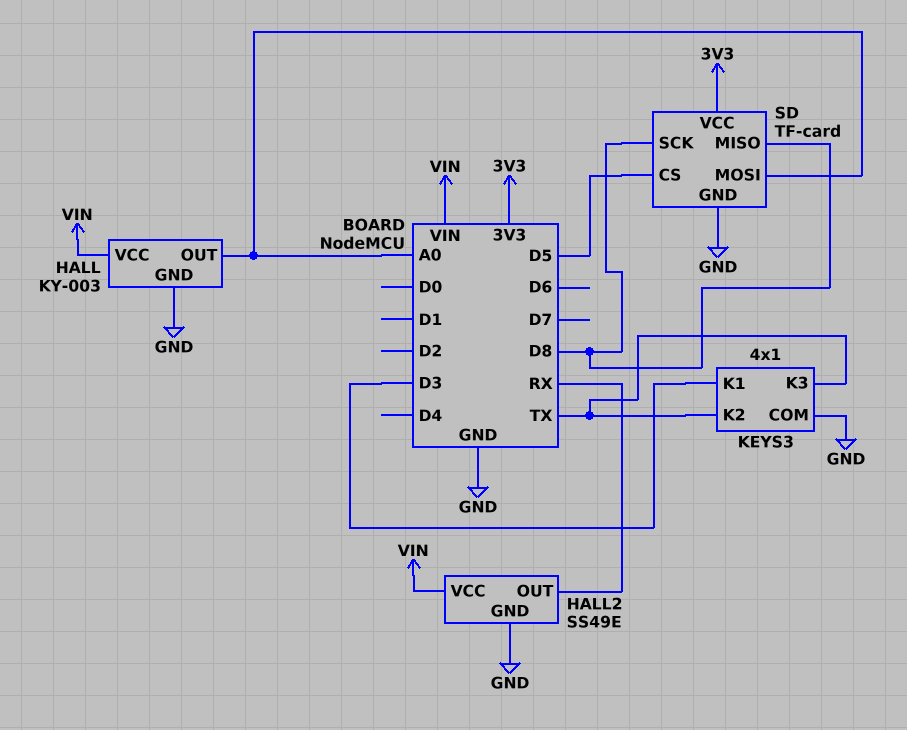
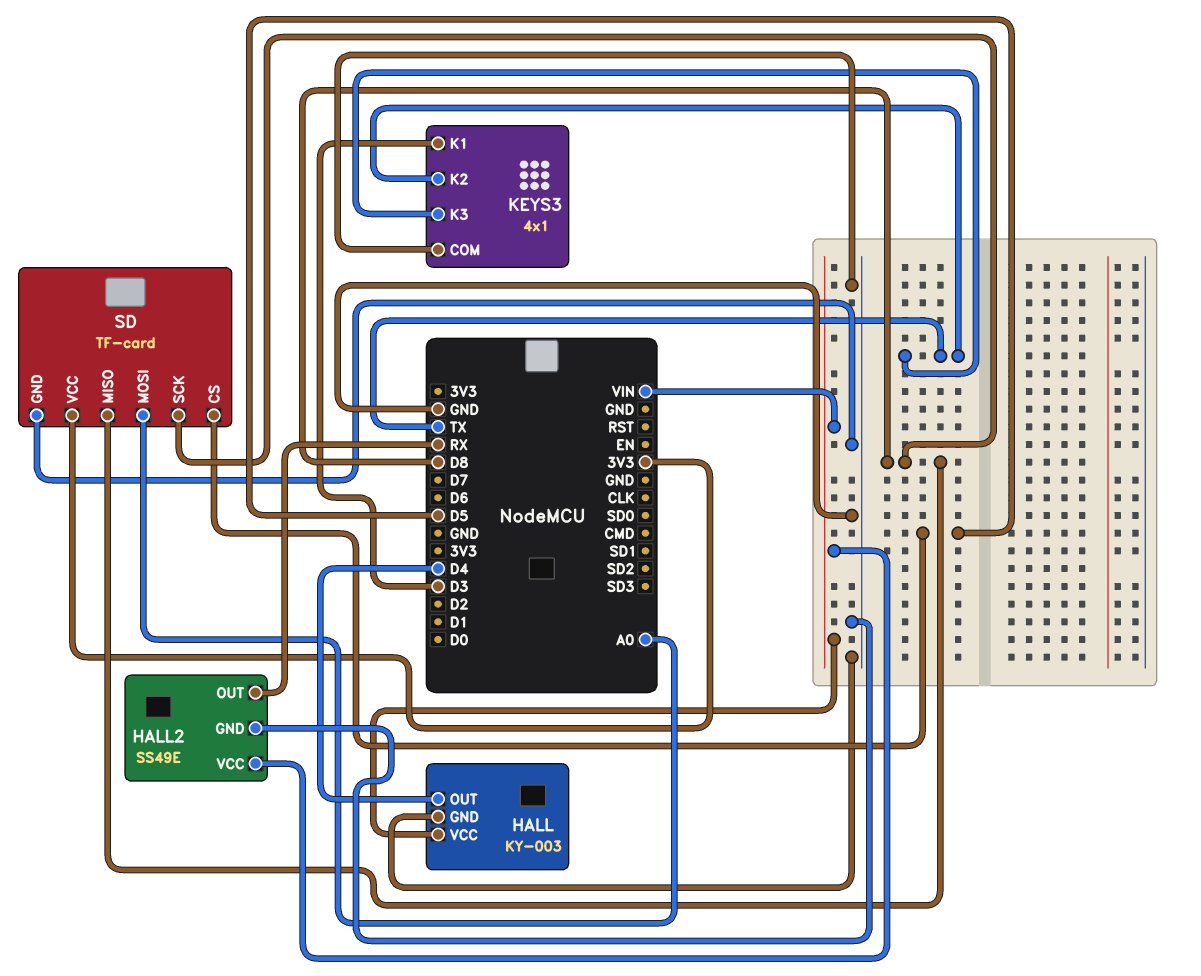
HALL pin OUT: A0 -> D4

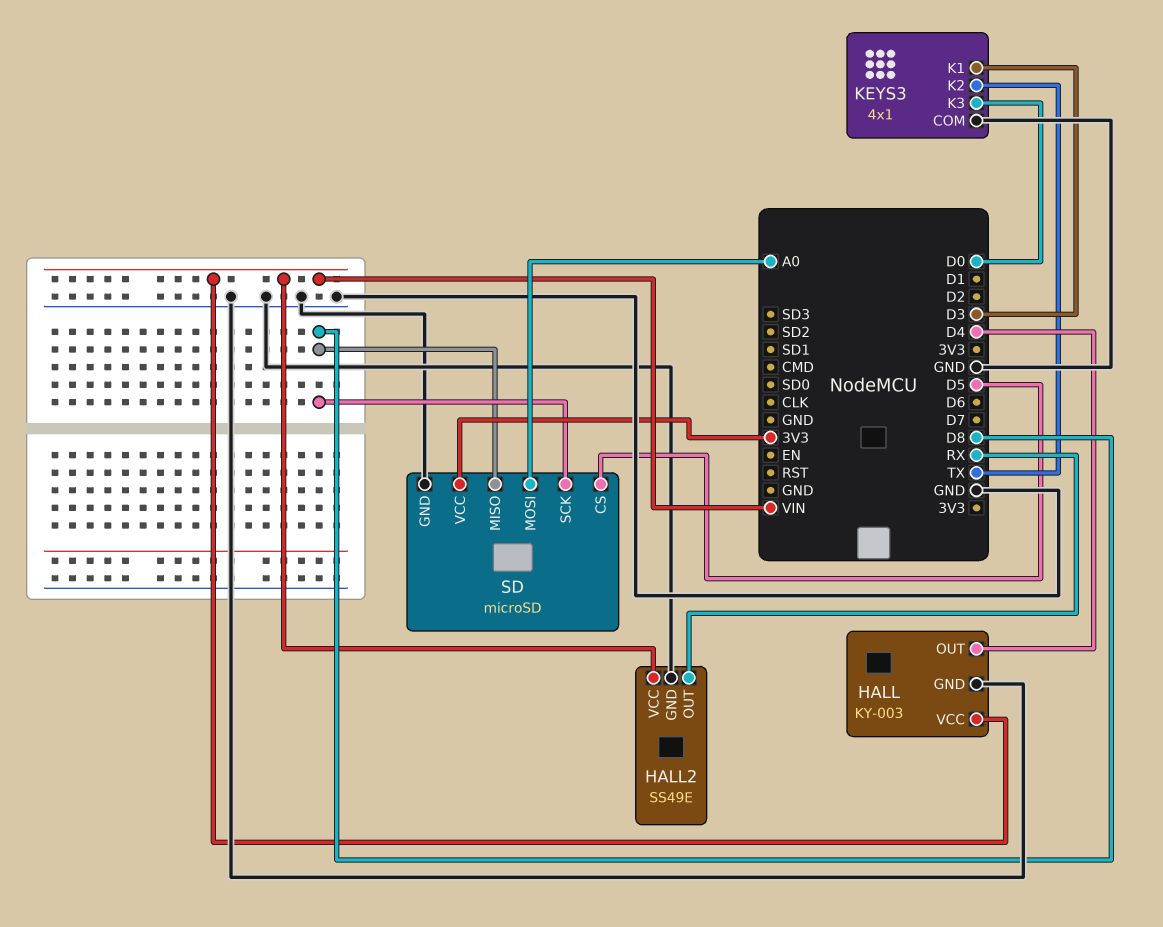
KEYS3 pin K3: TX -> D0
SD: TF-card -> microSD

